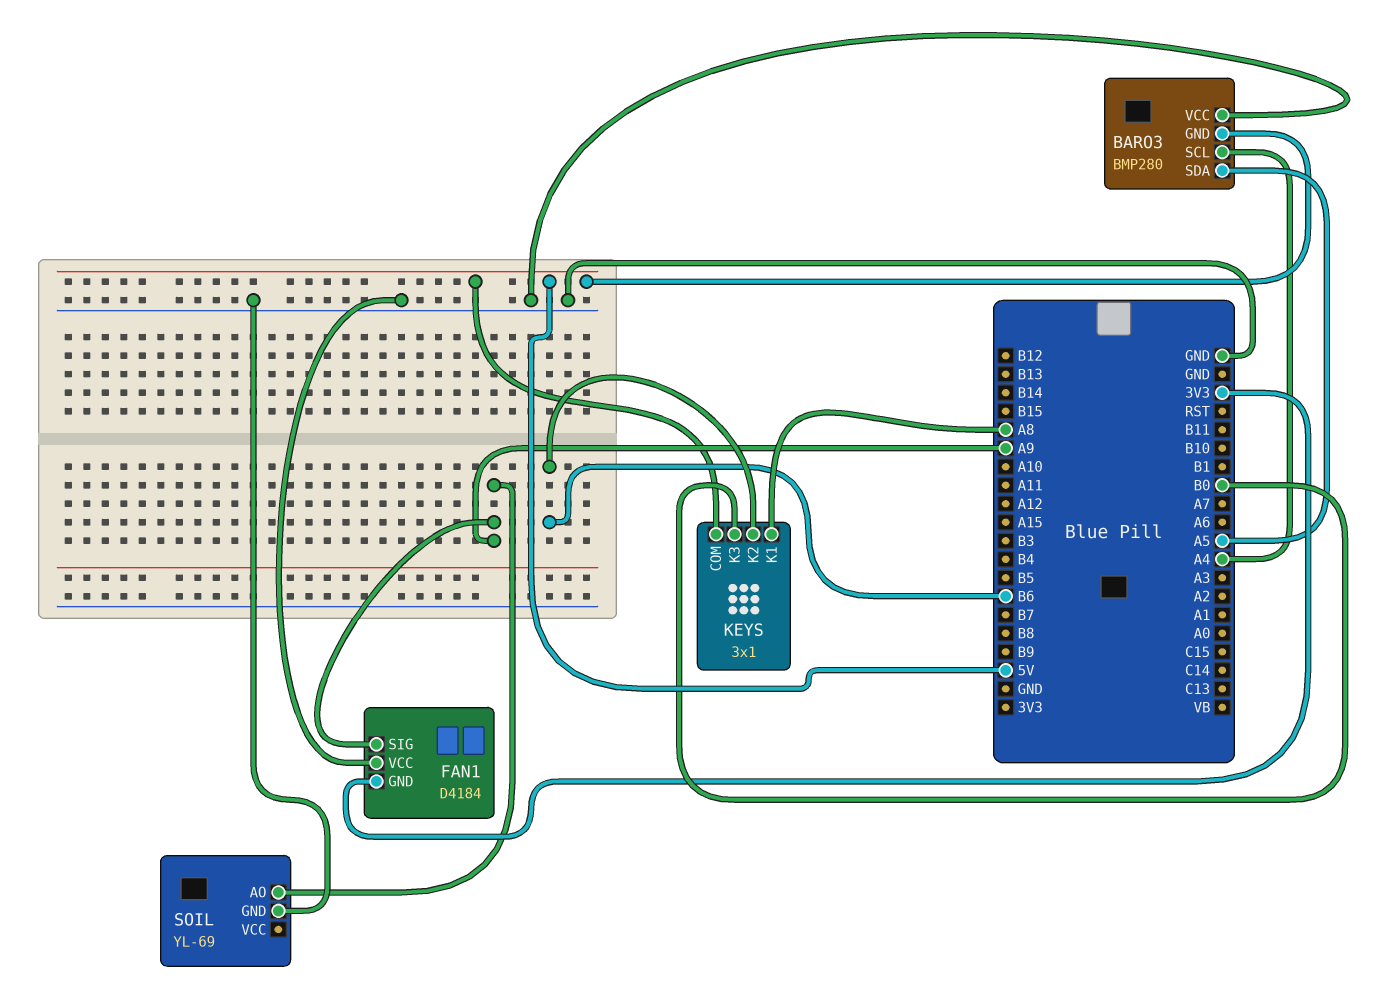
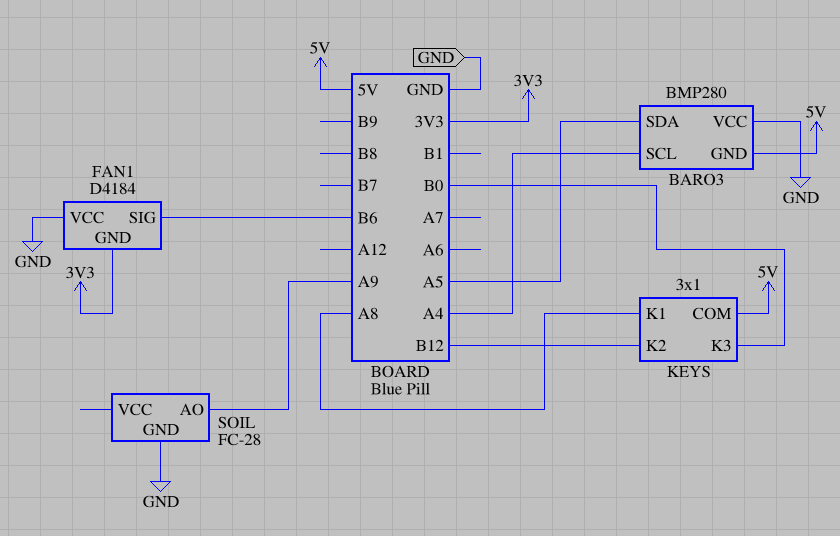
FAN1 pin SIG: A9 -> B6
KEYS pin K2: B6 -> B12
SOIL: YL-69 -> FC-28

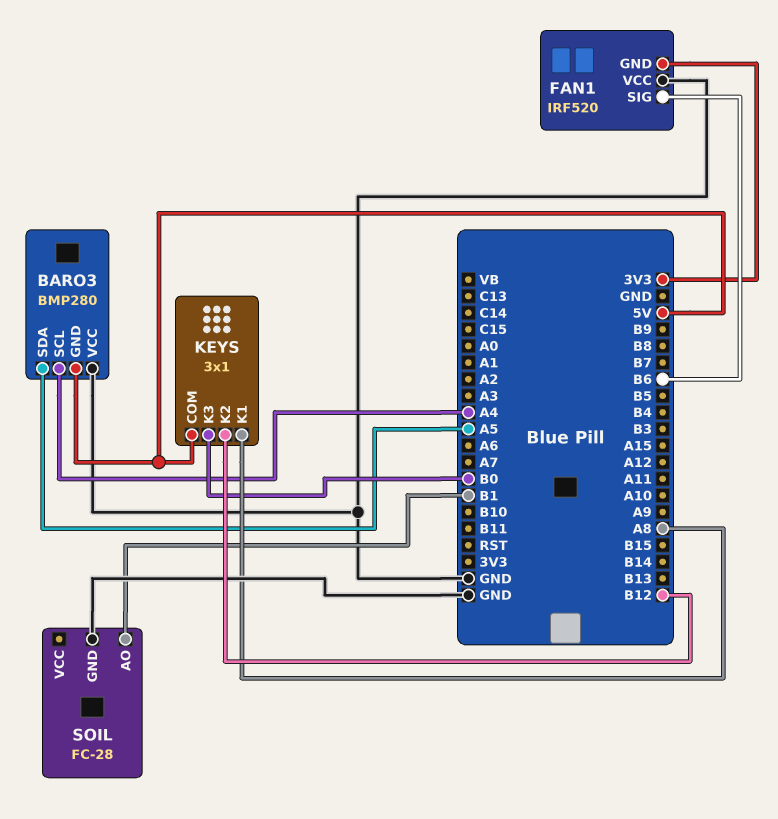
FAN1: D4184 -> IRF520
SOIL pin AO: A9 -> B1

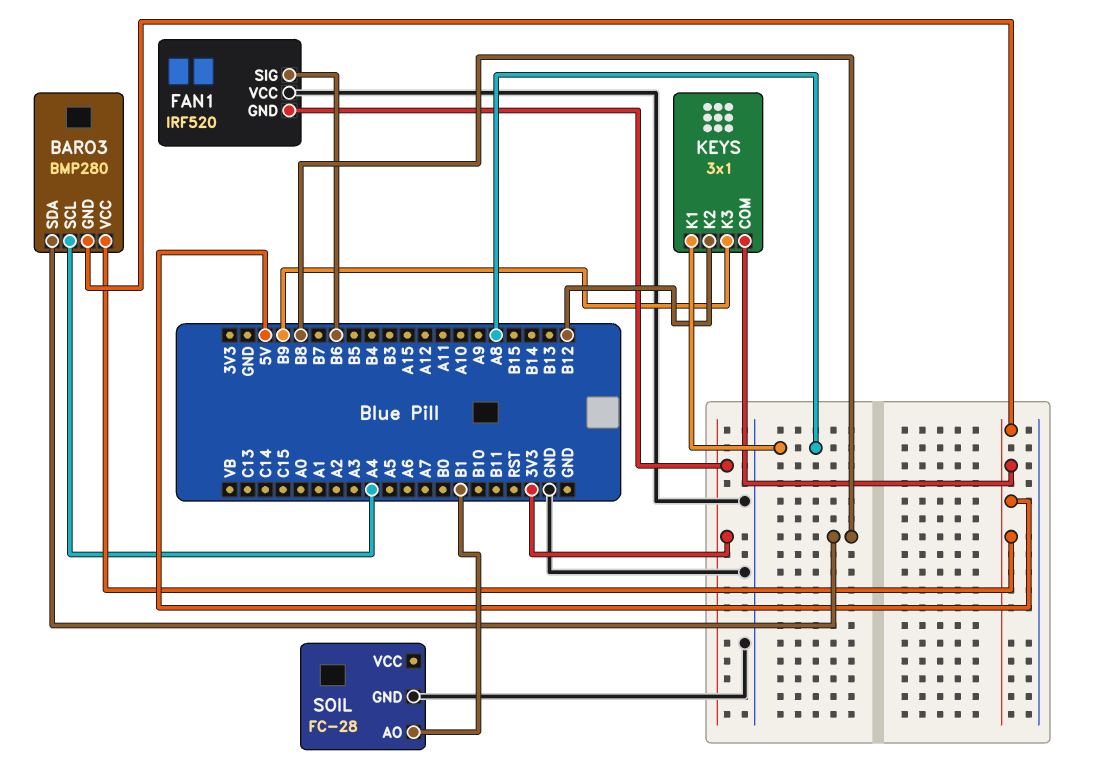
BARO3 pin SDA: A5 -> B8
BARO3 pin VCC: GND -> 5V
KEYS pin K3: B0 -> B9

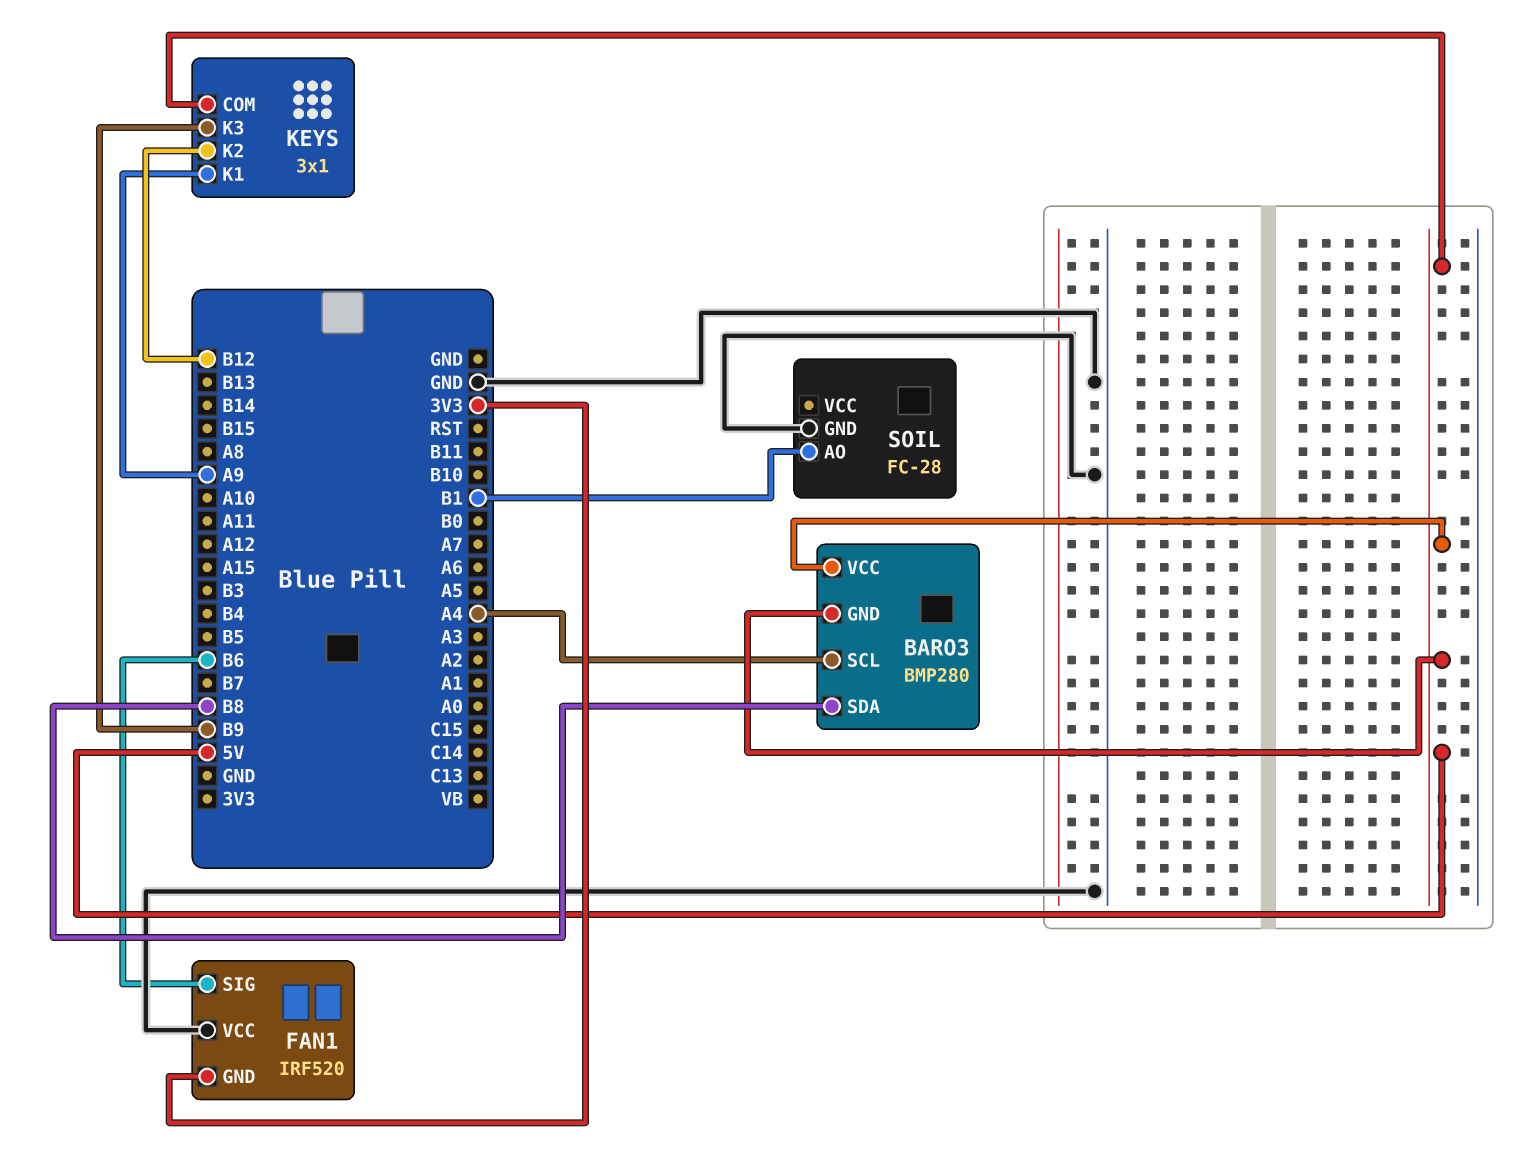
KEYS pin K1: A8 -> A9

